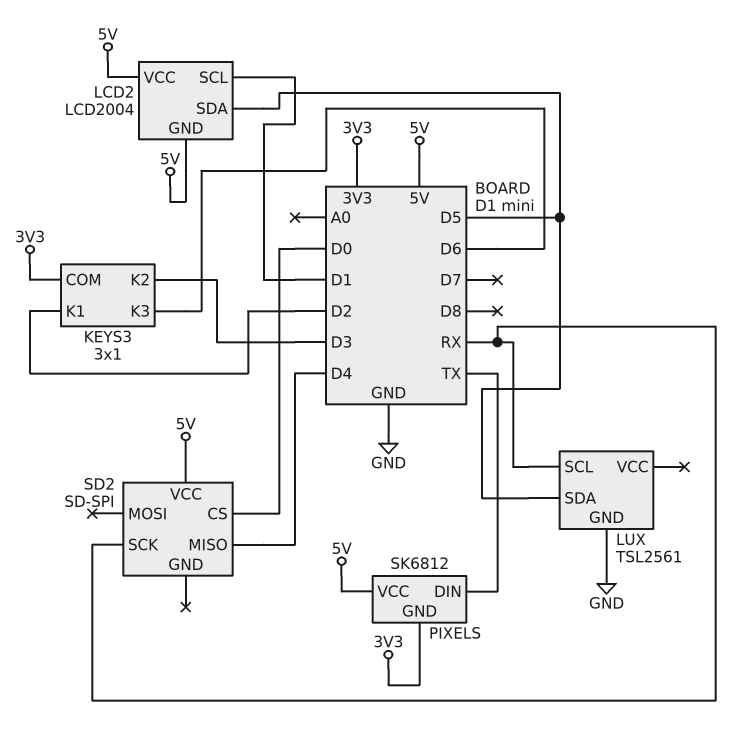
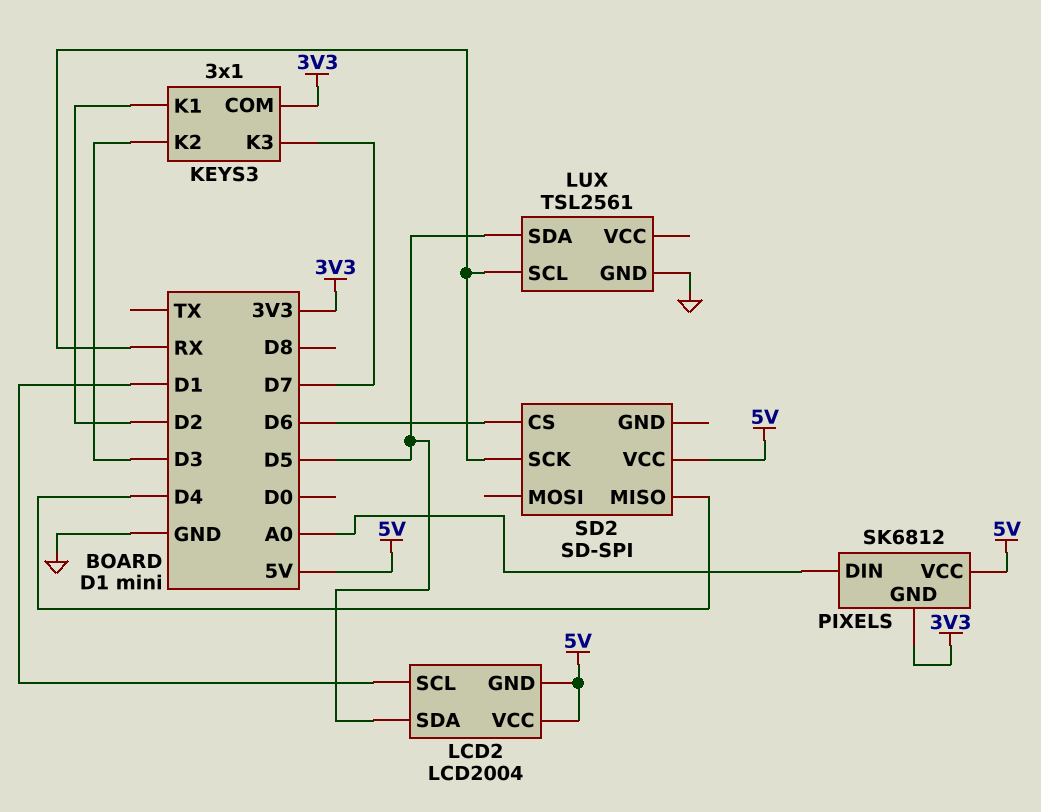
KEYS3 pin K3: D6 -> D7
PIXELS pin DIN: TX -> A0
SD2 pin CS: D0 -> D6

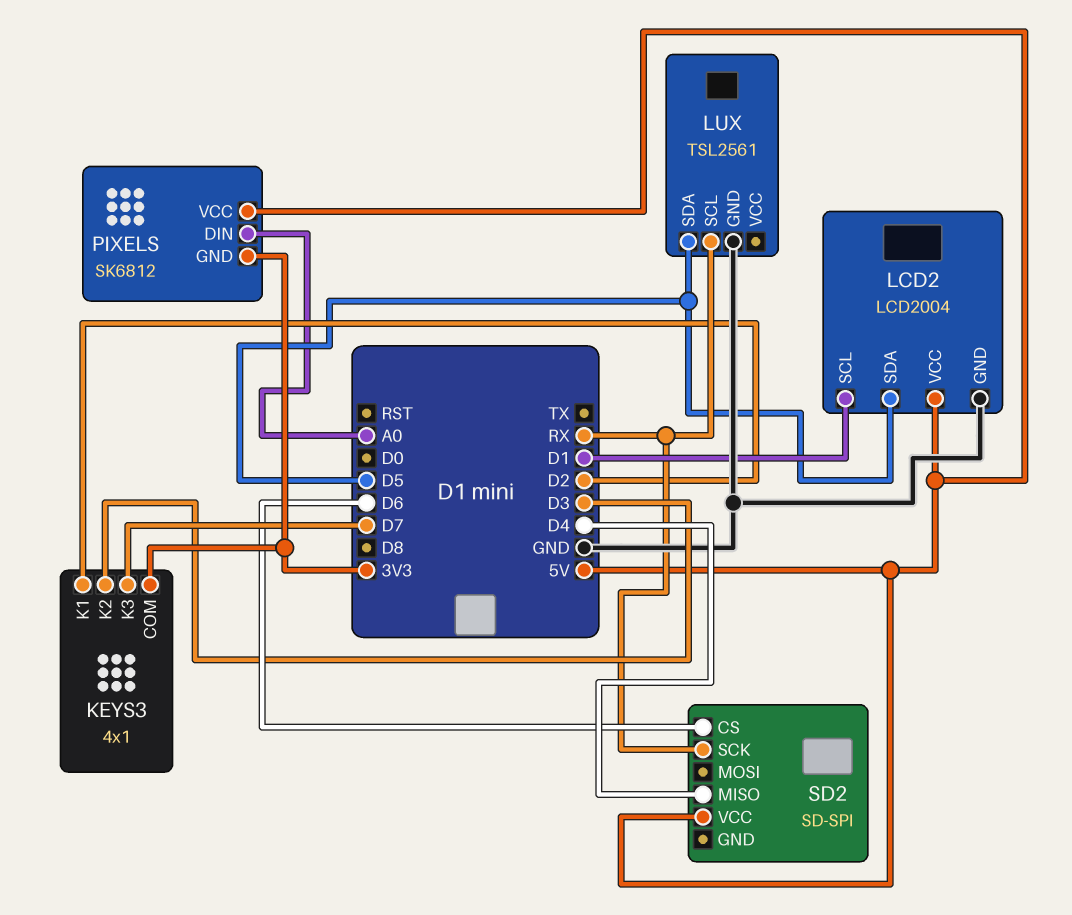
KEYS3: 3x1 -> 4x1
LCD2 pin GND: 5V -> GND

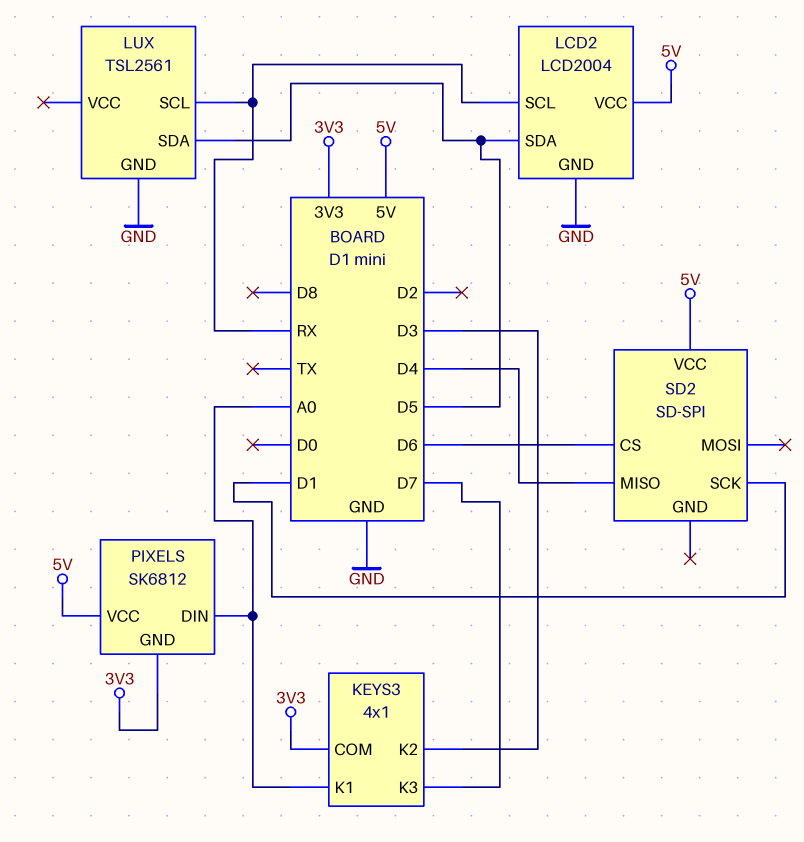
KEYS3 pin K1: D2 -> A0
LCD2 pin SCL: D1 -> RX
SD2 pin SCK: RX -> D1

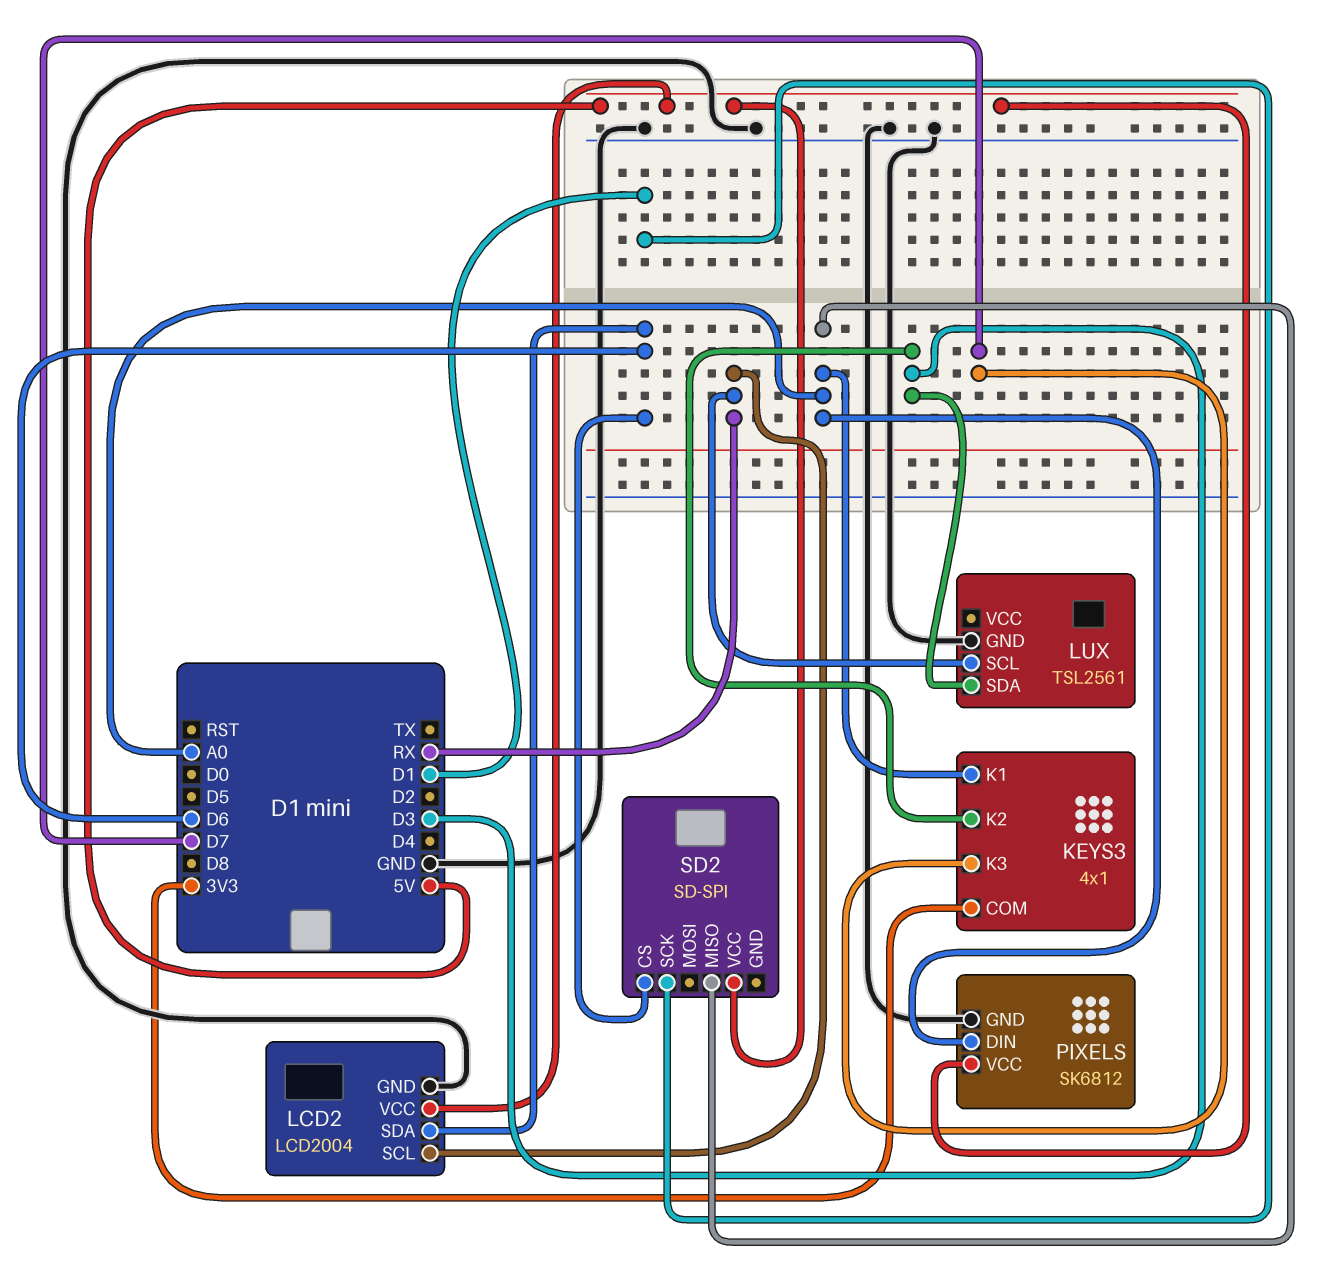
LCD2 pin SDA: D5 -> D6
LUX pin SDA: D5 -> D3
PIXELS pin GND: 3V3 -> GND
SD2 pin MISO: D4 -> A0

